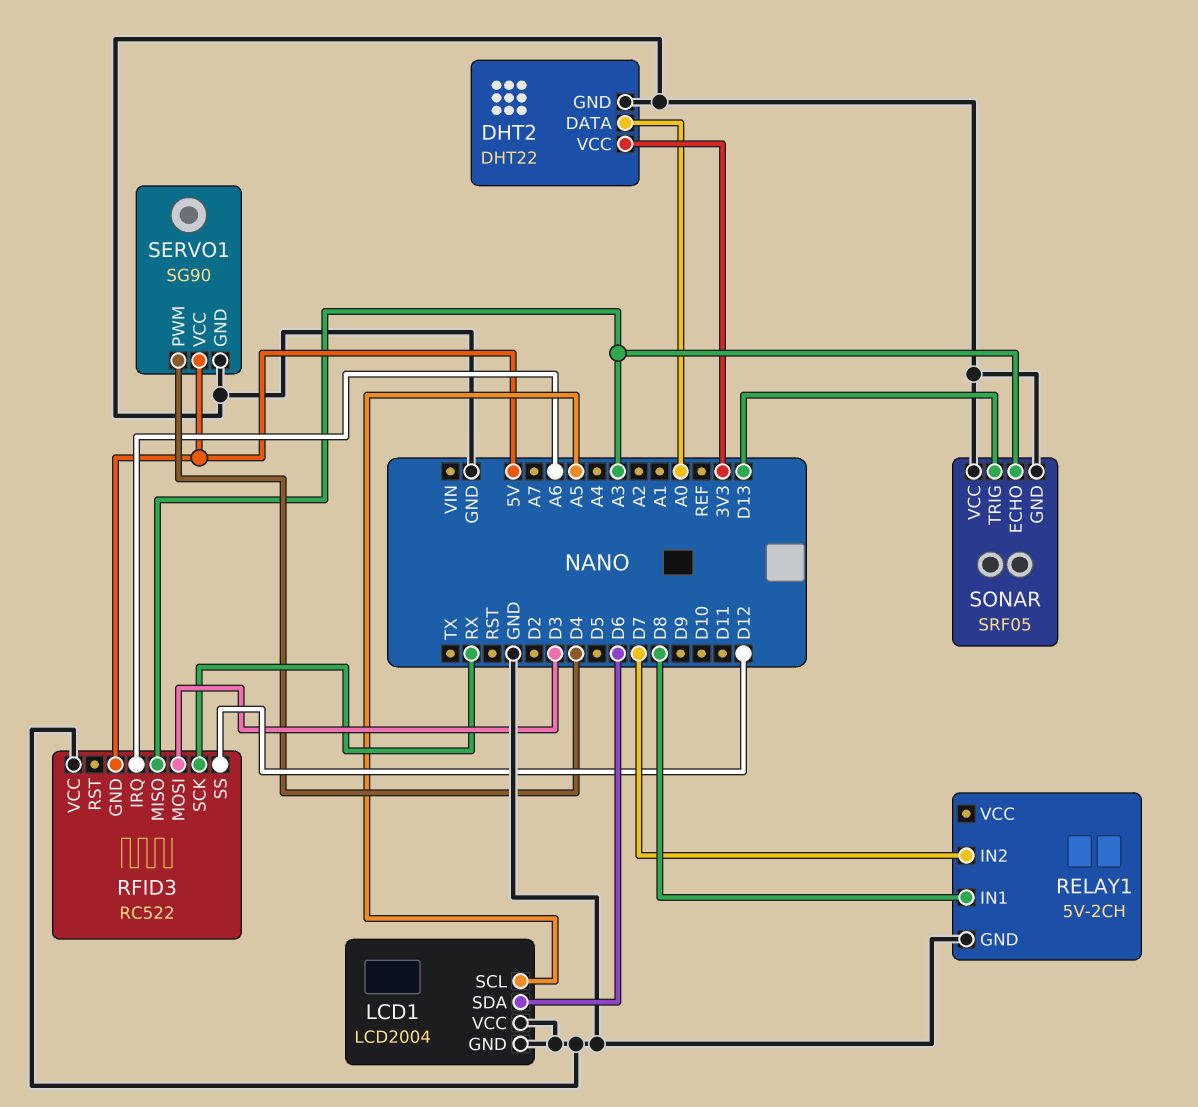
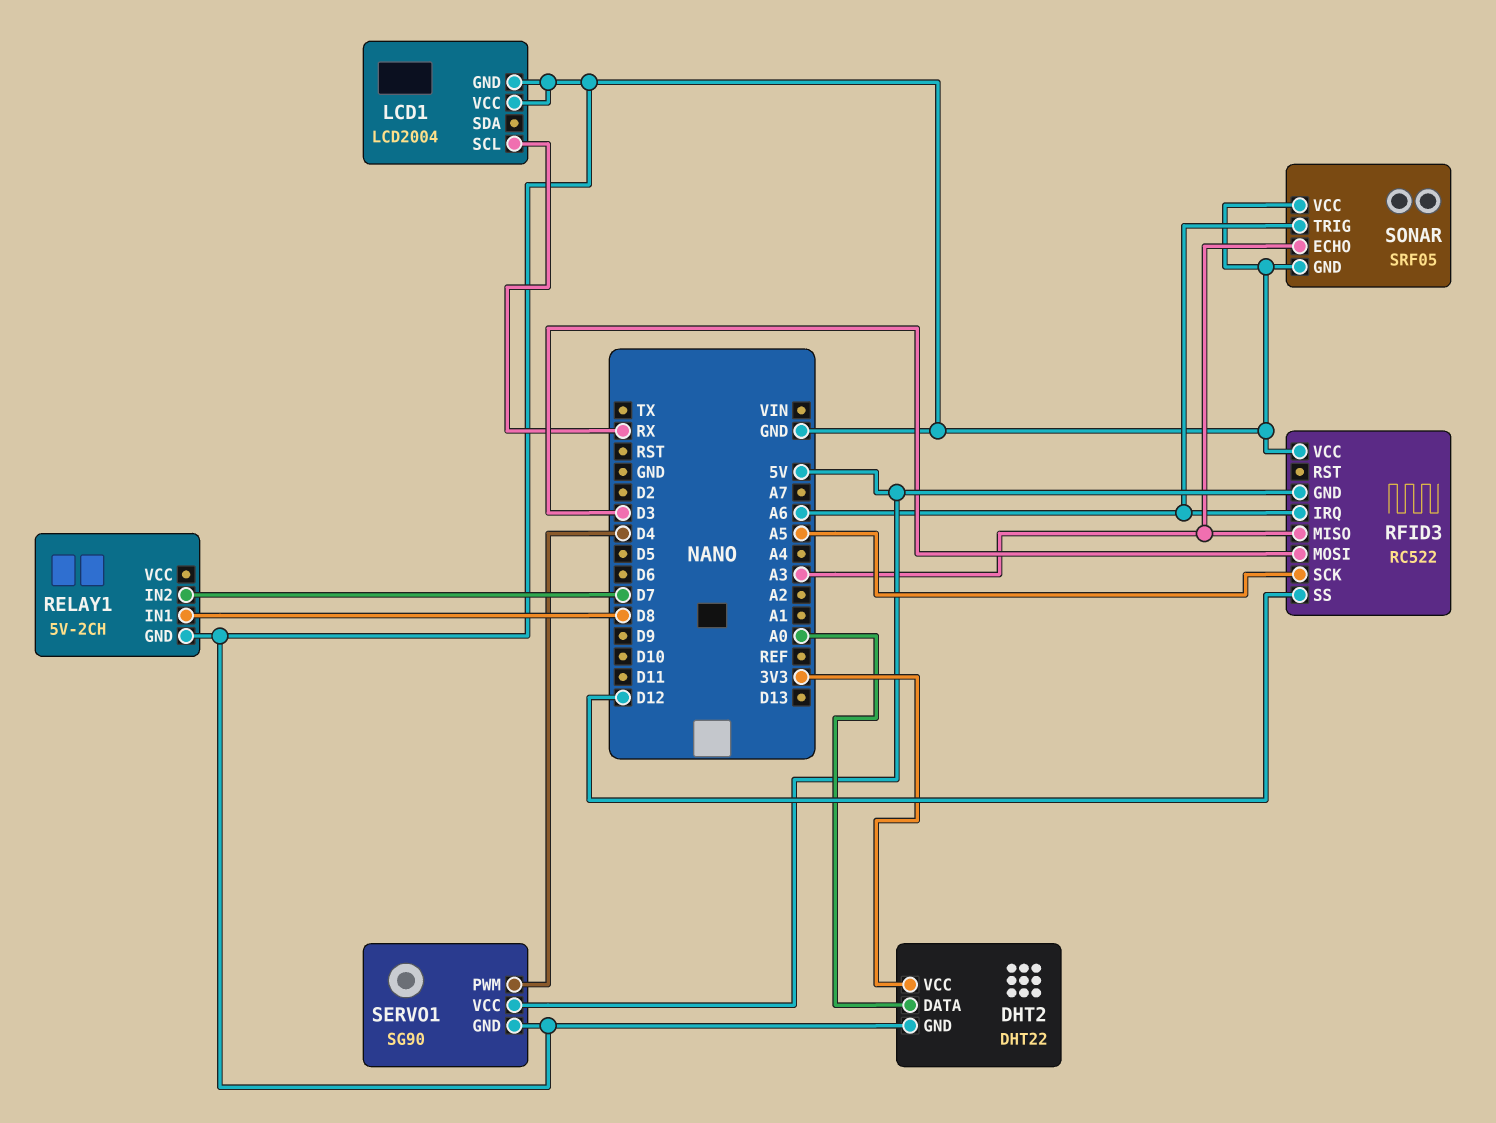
LCD1 pin SCL: A5 -> RX
LCD1 pin SDA: D6 -> none
RFID3 pin SCK: RX -> A5
SONAR pin TRIG: D13 -> A6

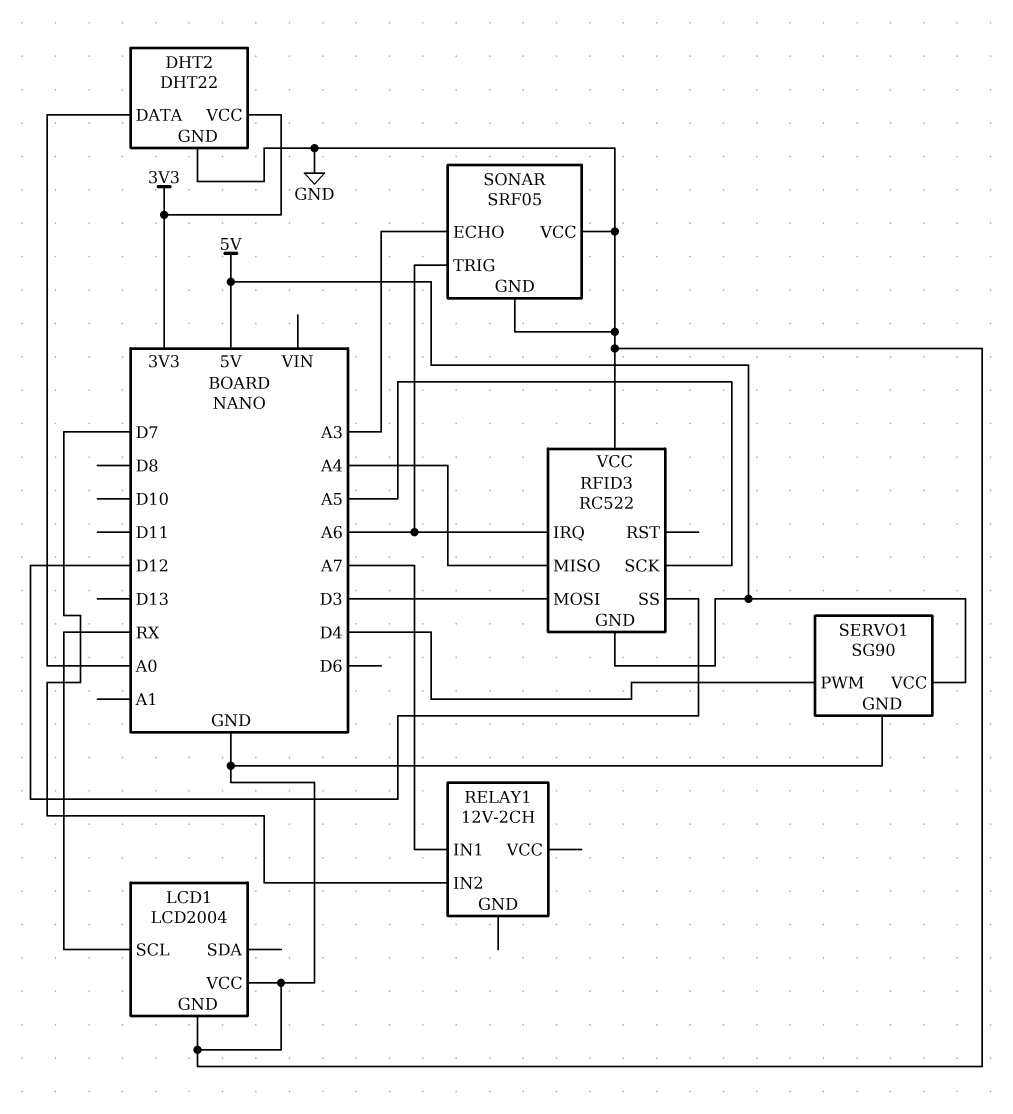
RELAY1: 5V-2CH -> 12V-2CH
RELAY1 pin GND: GND -> none
RELAY1 pin IN1: D8 -> A7
RFID3 pin MISO: A3 -> A4

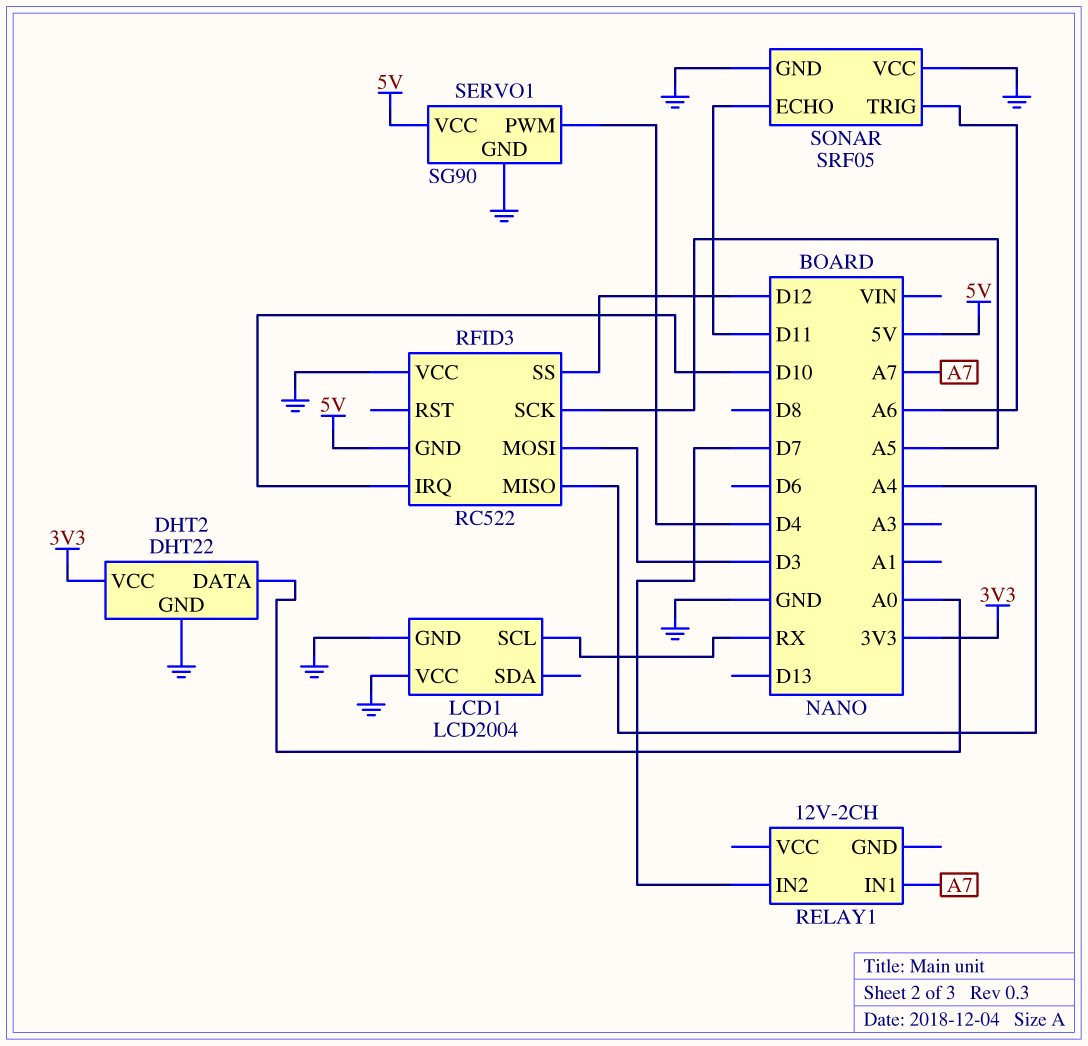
RFID3 pin IRQ: A6 -> D10
SONAR pin ECHO: A3 -> D11

